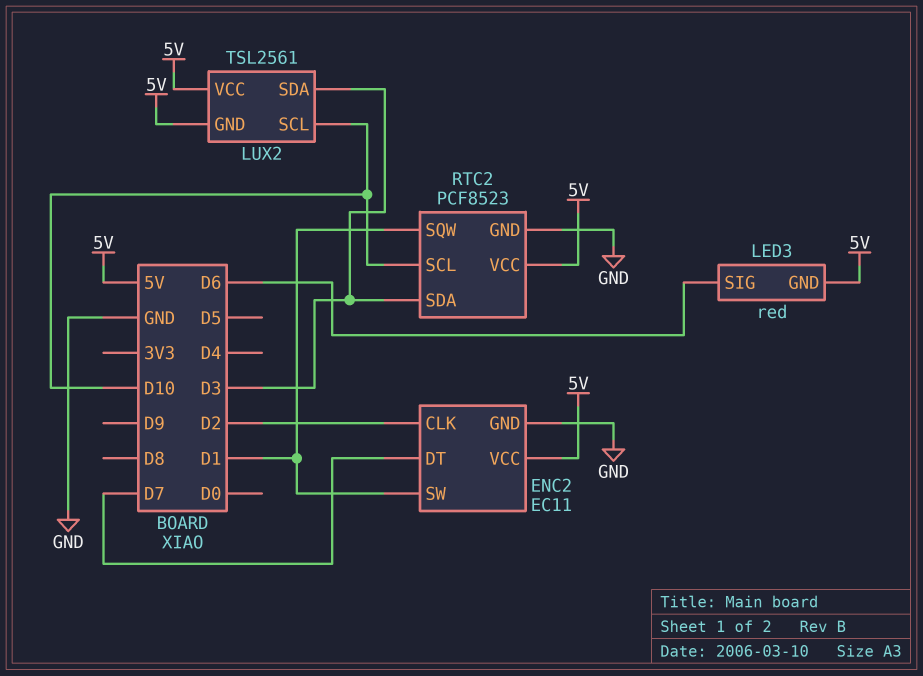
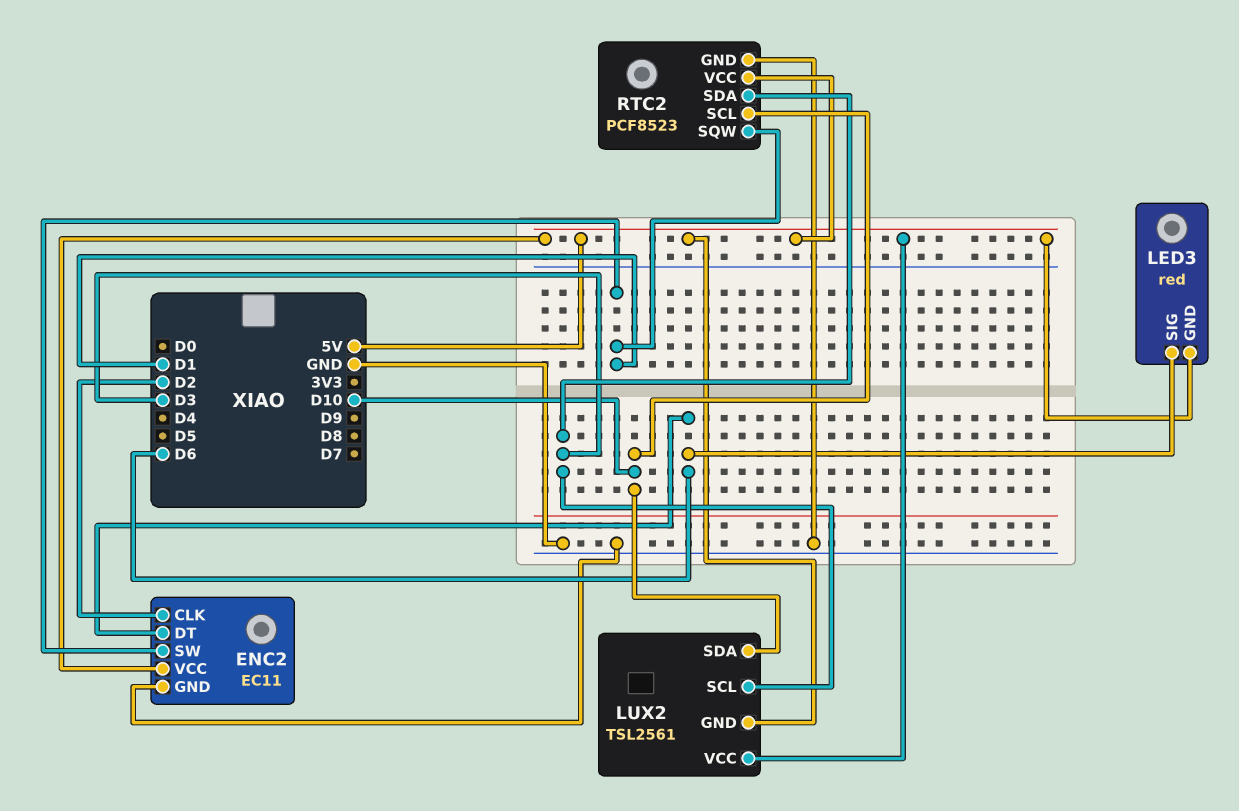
ENC2 pin DT: D7 -> D6
LUX2 pin SCL: D10 -> D3
LUX2 pin SDA: D3 -> D10

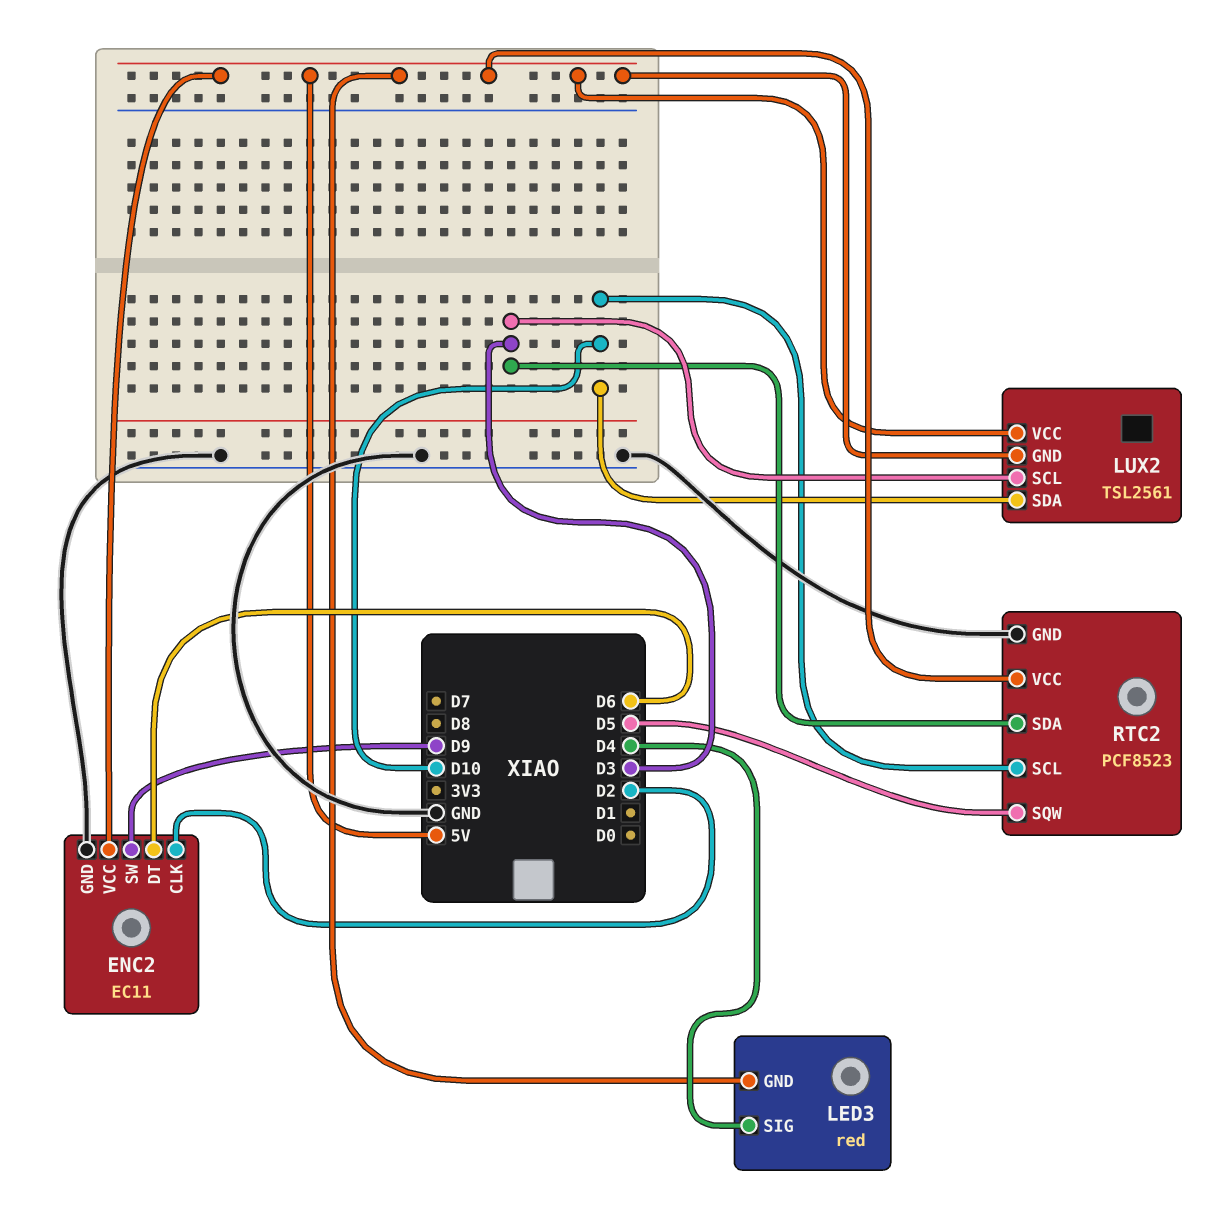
ENC2 pin SW: D1 -> D9
LED3 pin SIG: D6 -> D4
RTC2 pin SQW: D1 -> D5

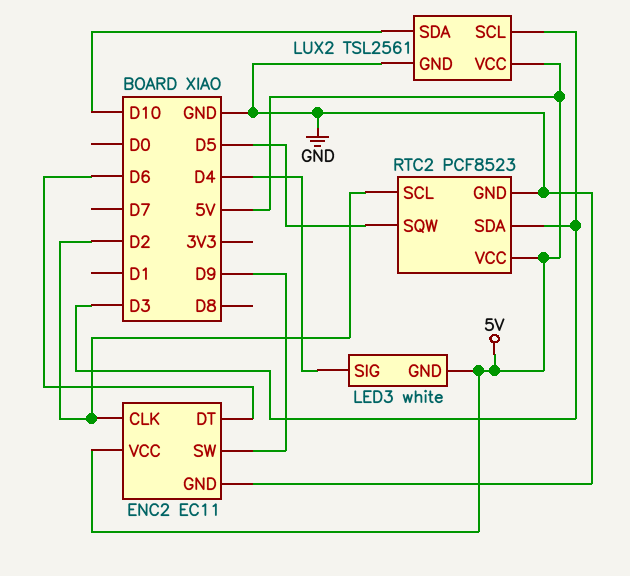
LED3: red -> white
LUX2 pin GND: 5V -> GND
RTC2 pin SCL: D10 -> D2

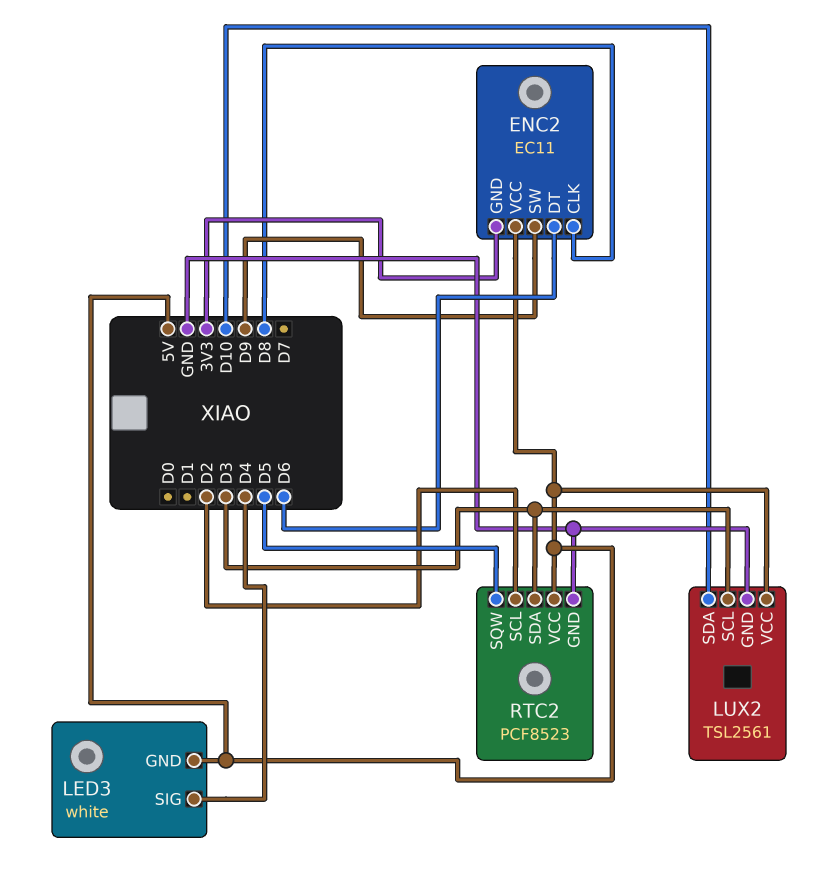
ENC2 pin CLK: D2 -> D8
ENC2 pin GND: GND -> 3V3

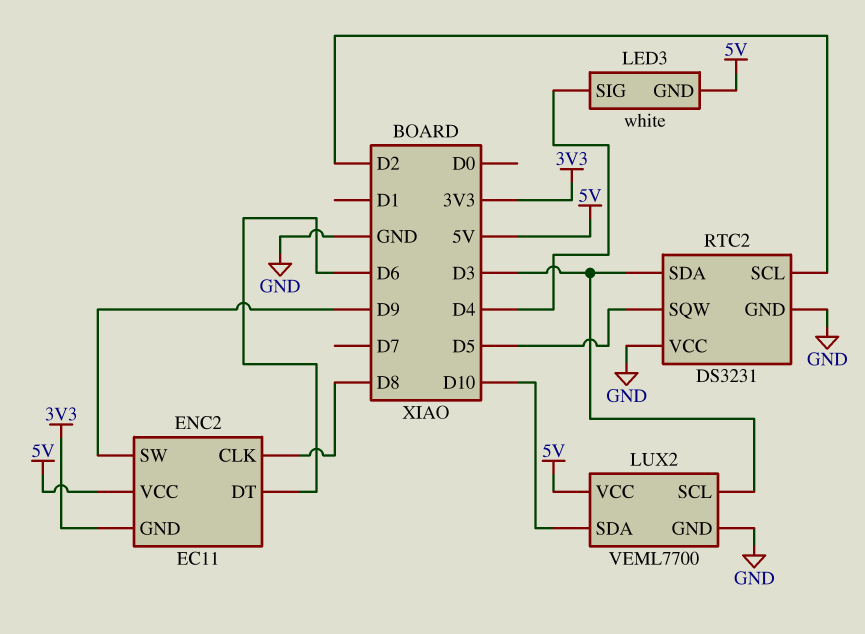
LUX2: TSL2561 -> VEML7700
RTC2: PCF8523 -> DS3231
RTC2 pin VCC: 5V -> GND

